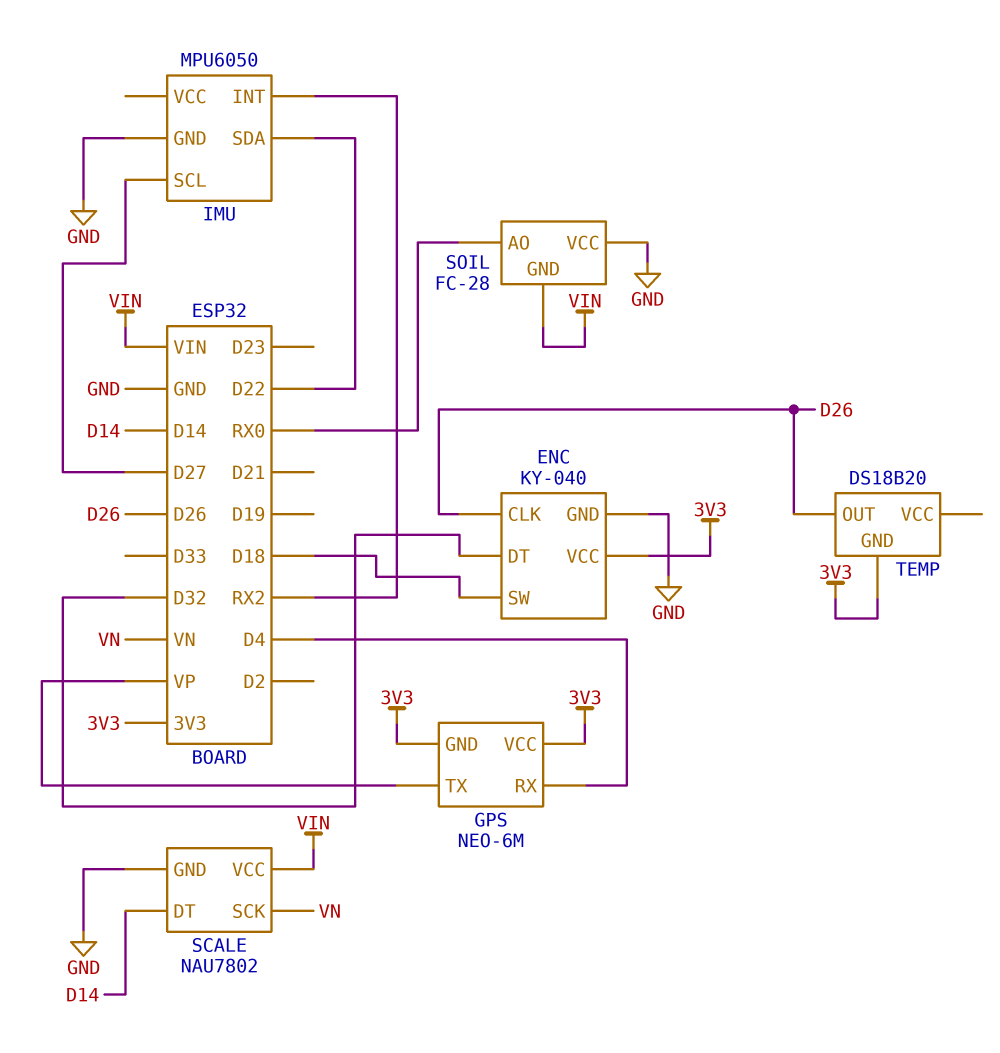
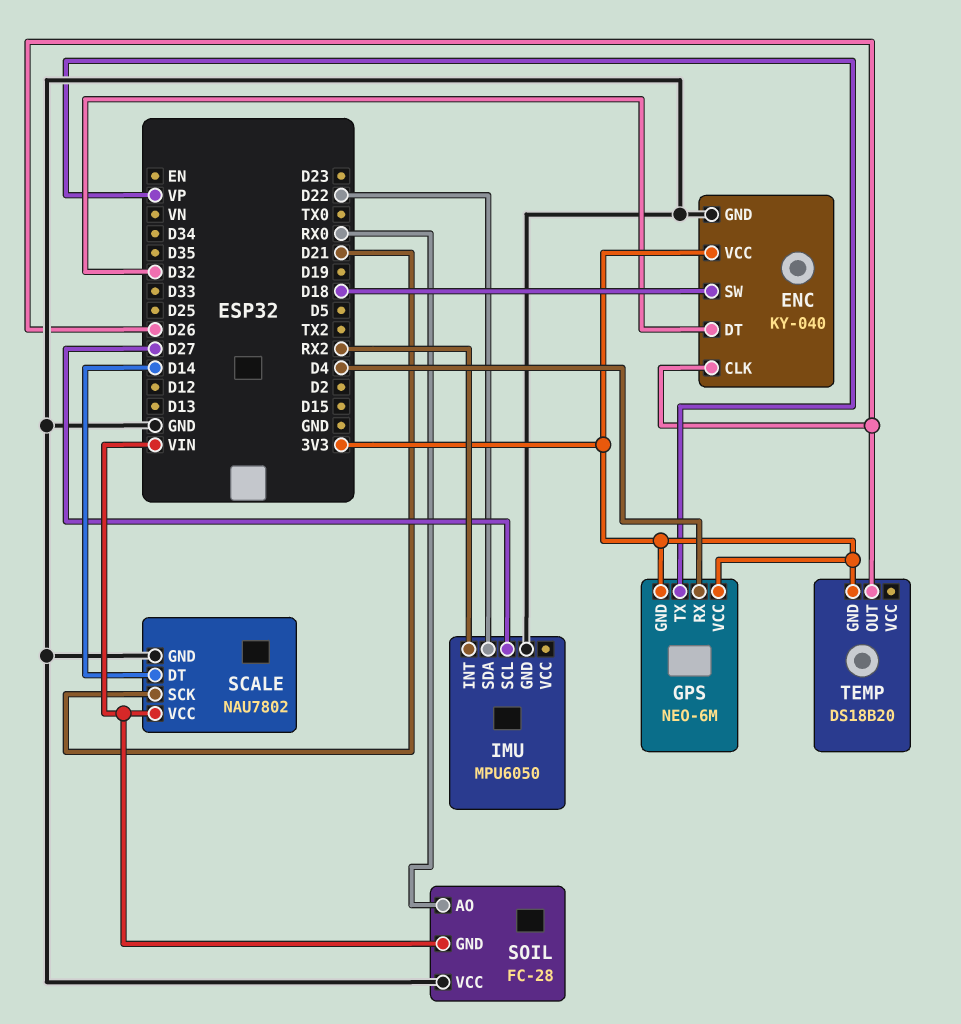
SCALE pin SCK: VN -> D21

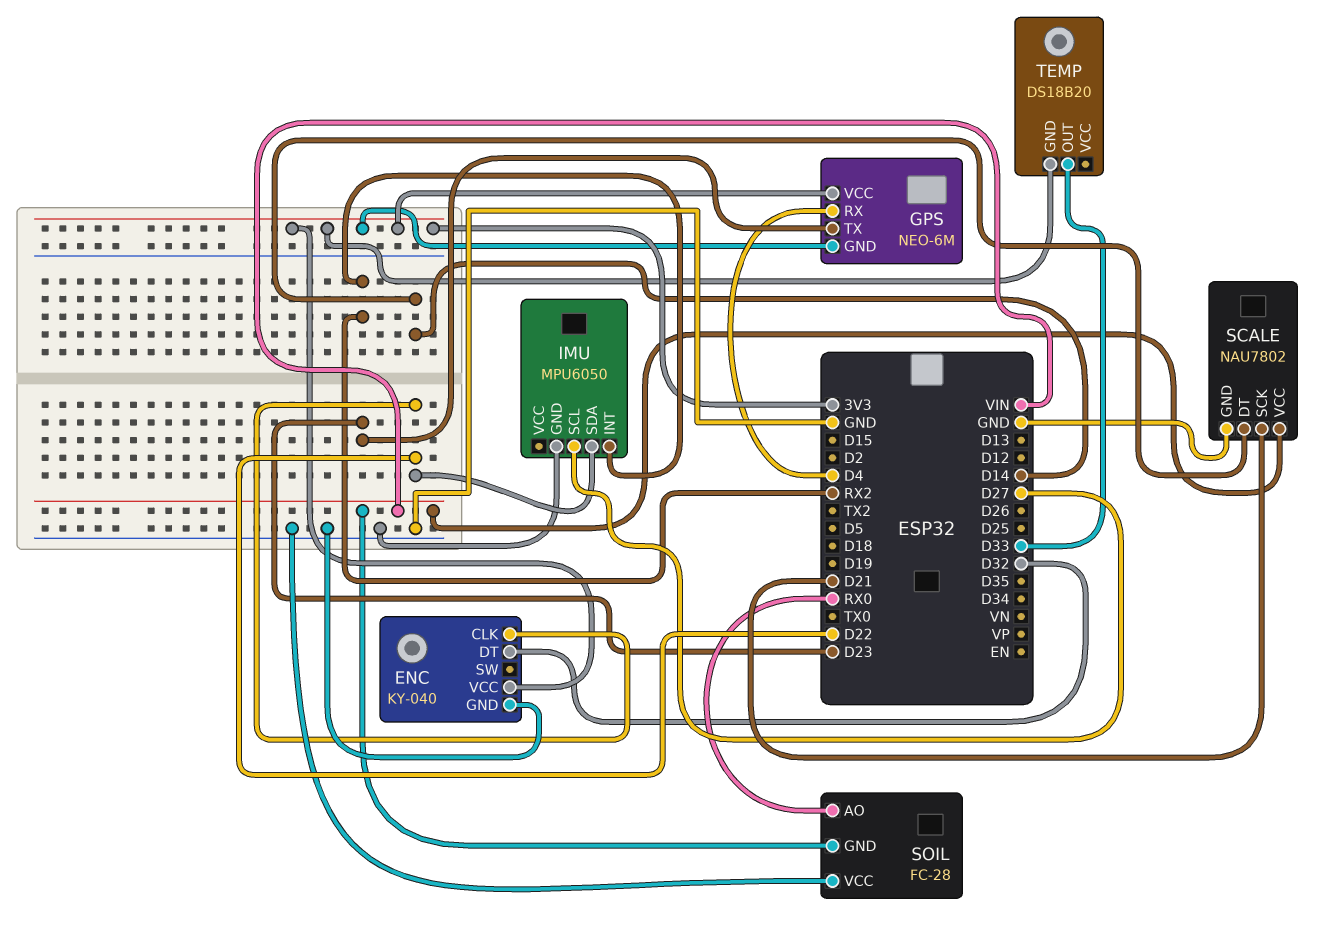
ENC pin CLK: D26 -> D22
ENC pin SW: D18 -> none
GPS pin TX: VP -> D23
TEMP pin OUT: D26 -> D33

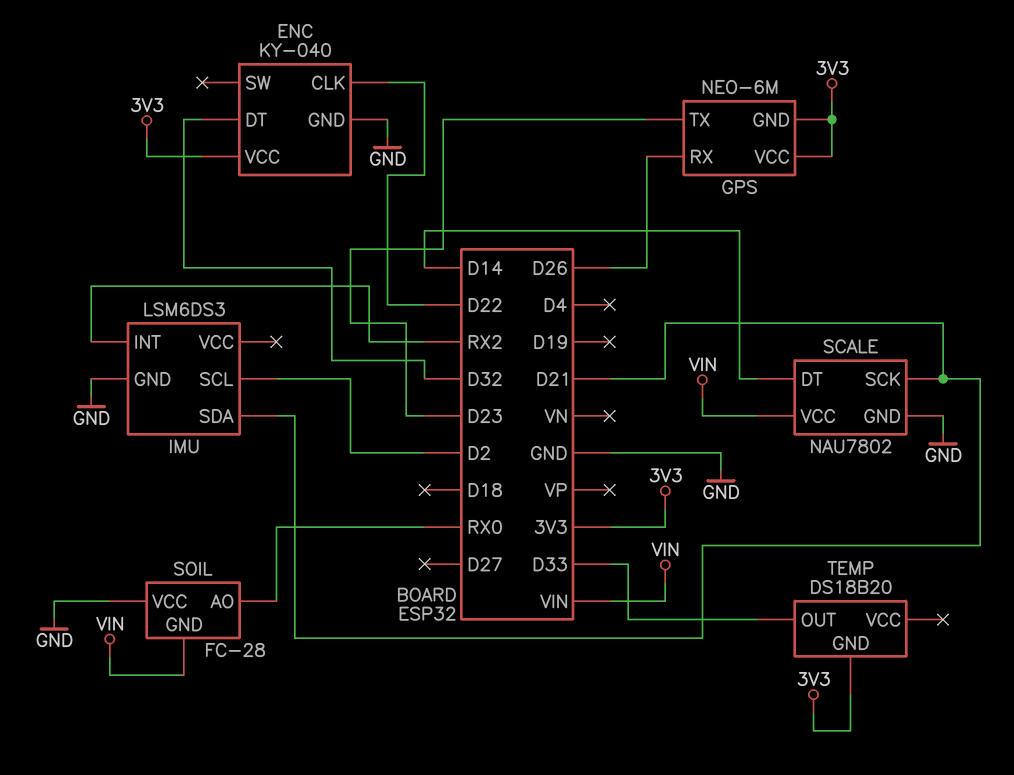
GPS pin RX: D4 -> D26
IMU: MPU6050 -> LSM6DS3
IMU pin SCL: D27 -> D2
IMU pin SDA: D22 -> D21

